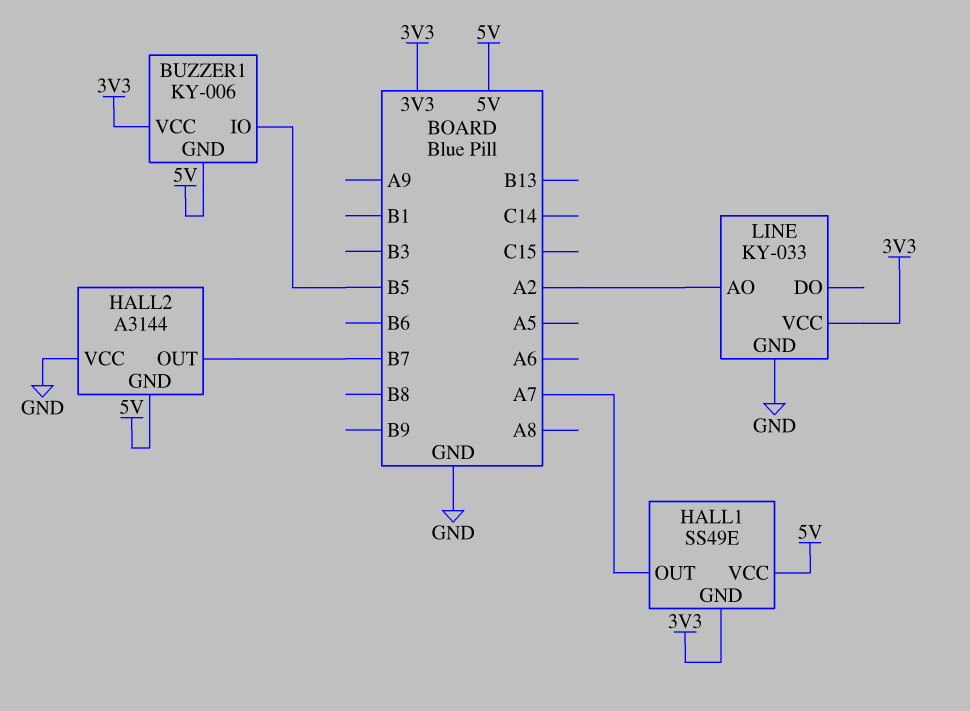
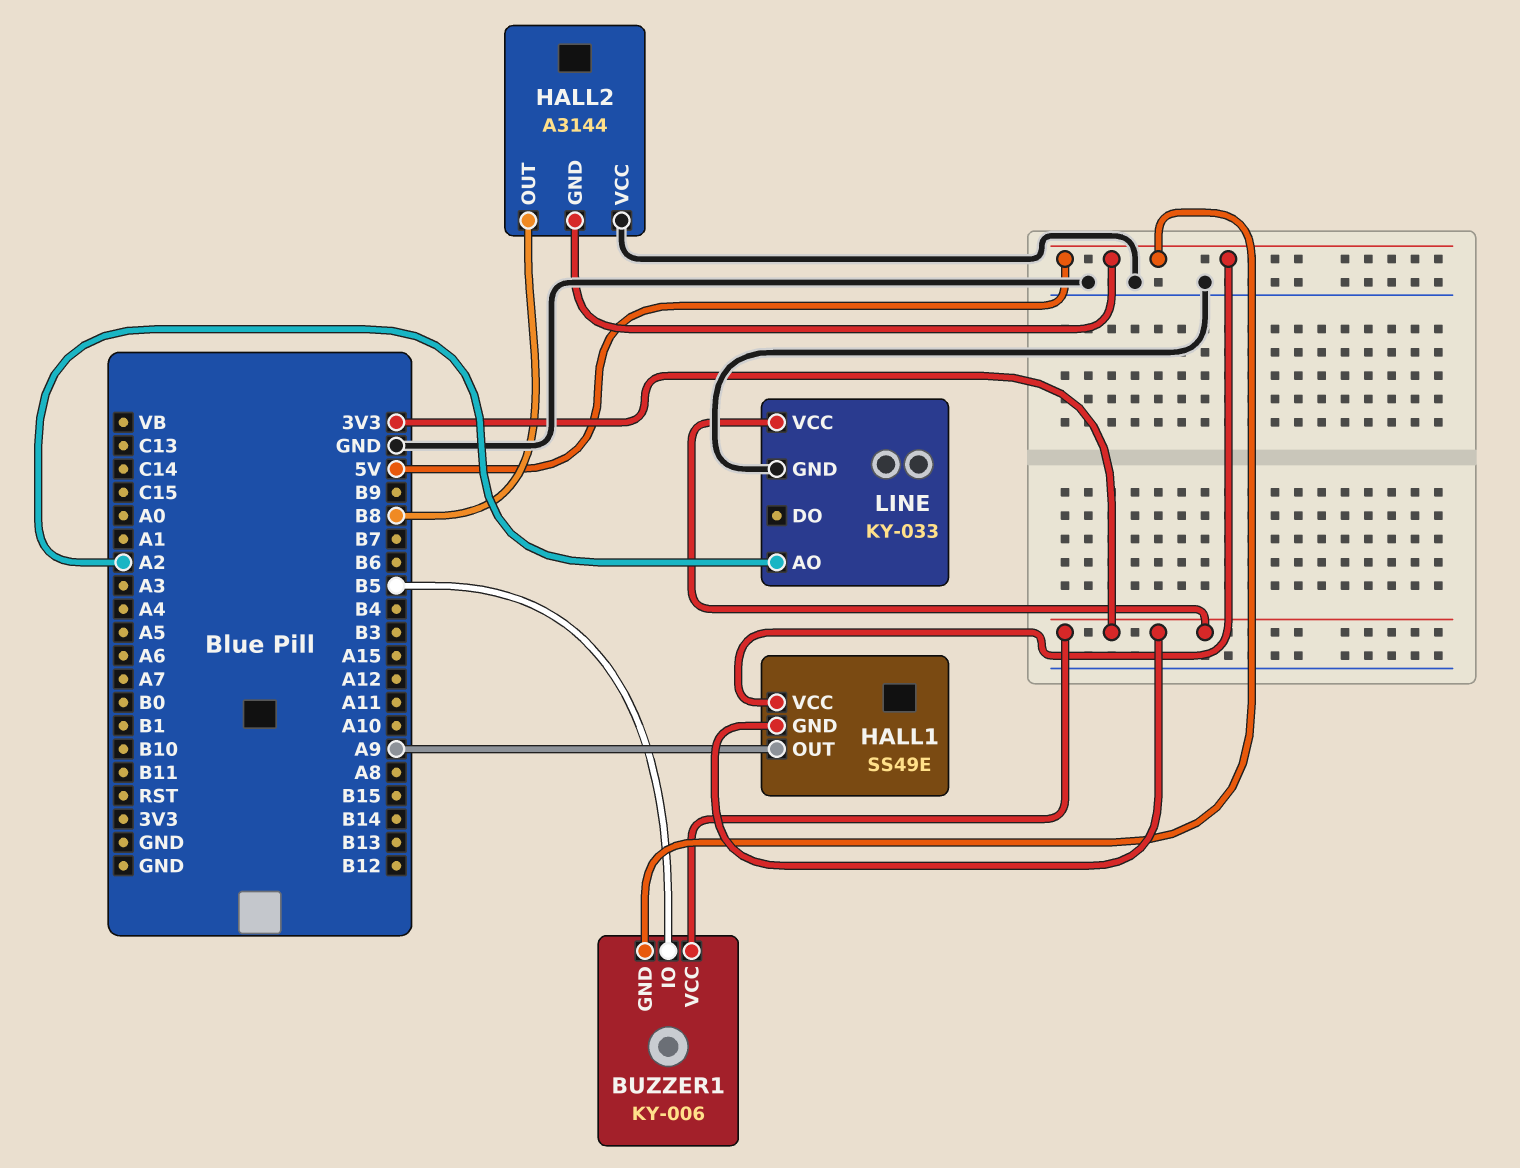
HALL1 pin OUT: A7 -> A9
HALL2 pin OUT: B7 -> B8

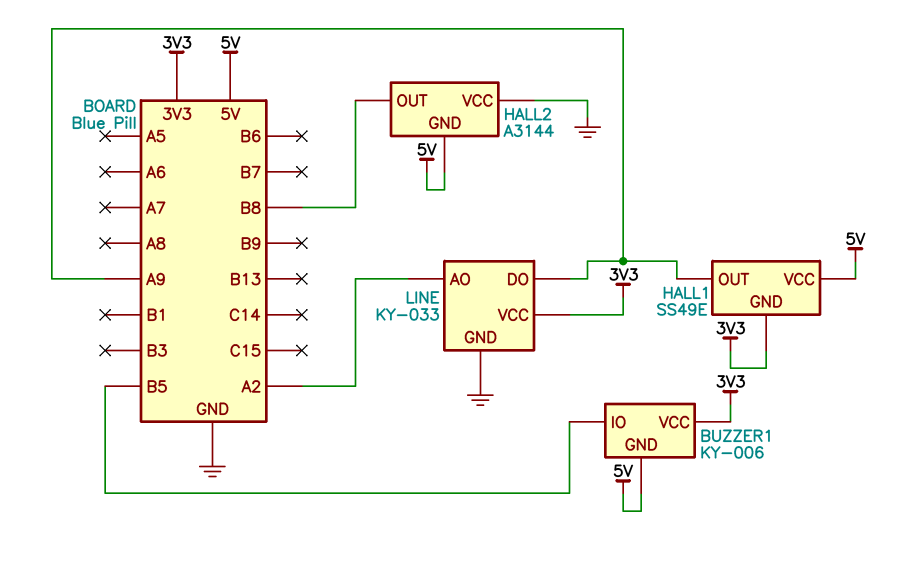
LINE pin DO: none -> A9

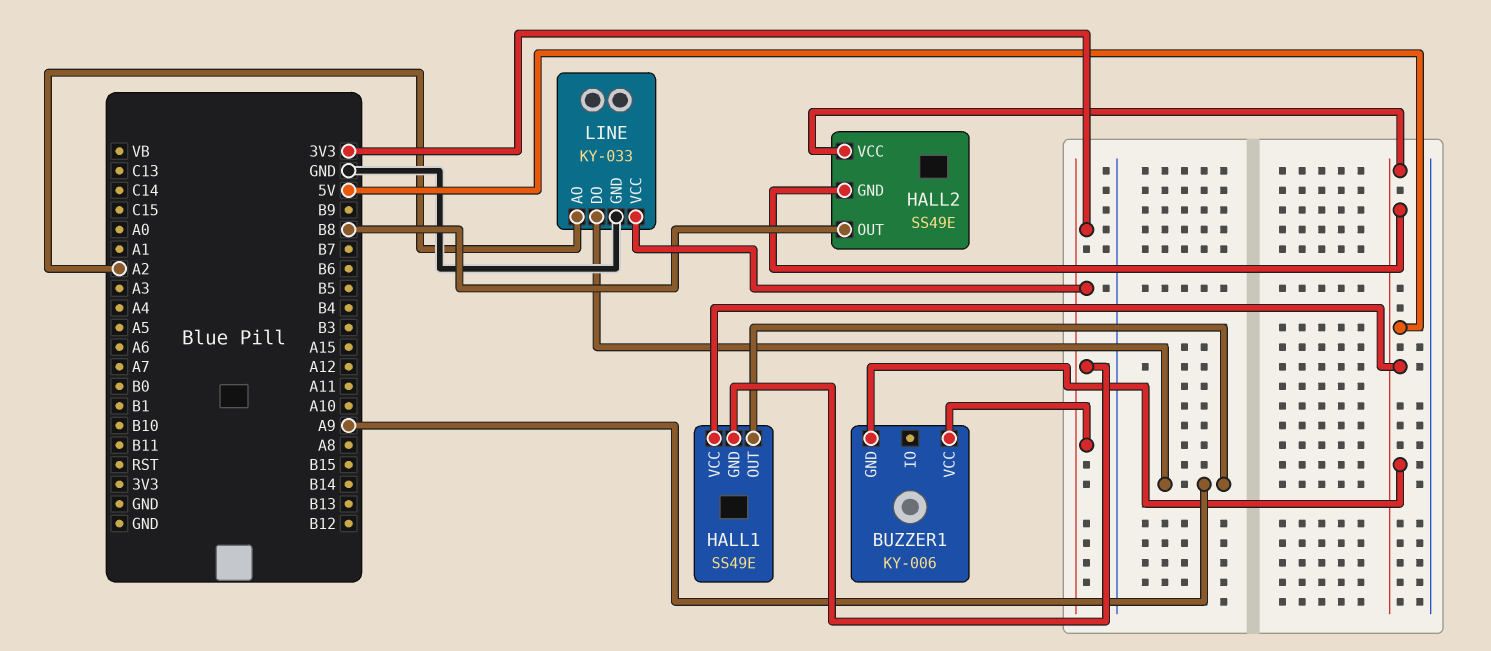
BUZZER1 pin IO: B5 -> none
HALL2: A3144 -> SS49E
HALL2 pin VCC: GND -> 5V

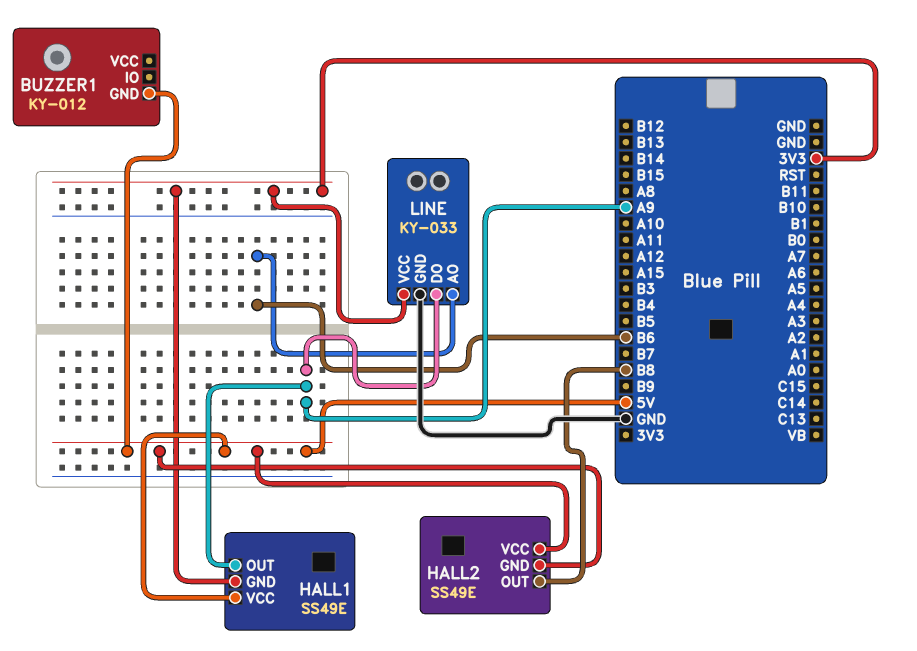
BUZZER1: KY-006 -> KY-012
BUZZER1 pin VCC: 3V3 -> none
LINE pin AO: A2 -> B6

